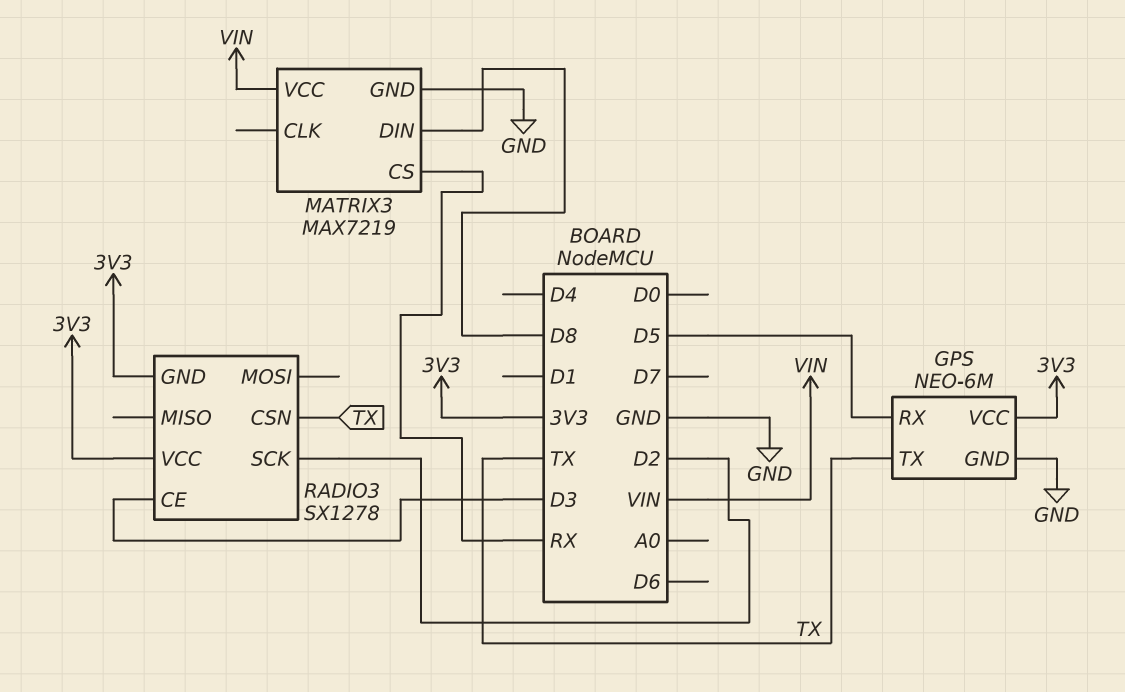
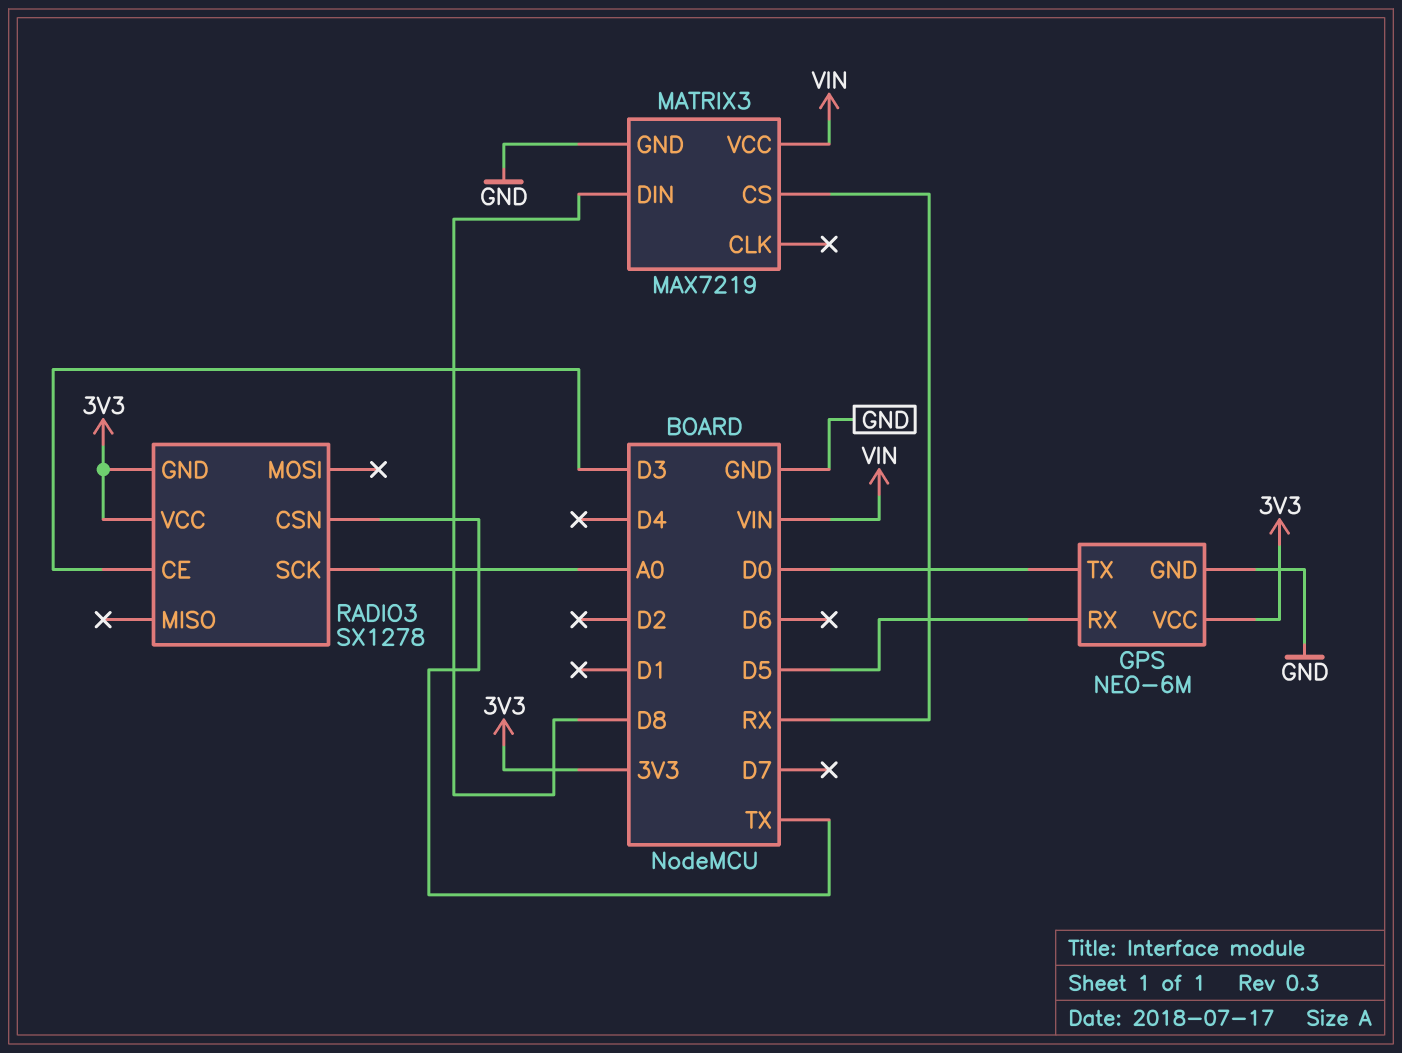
GPS pin TX: TX -> D0
RADIO3 pin SCK: D2 -> A0

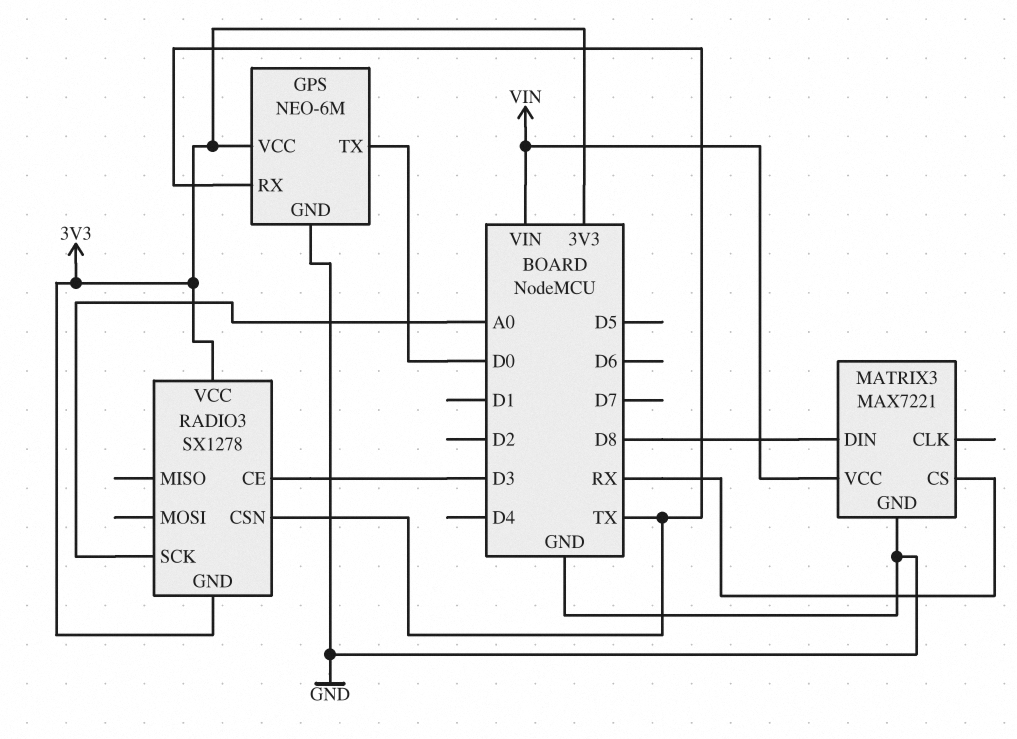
GPS pin RX: D5 -> TX
MATRIX3: MAX7219 -> MAX7221

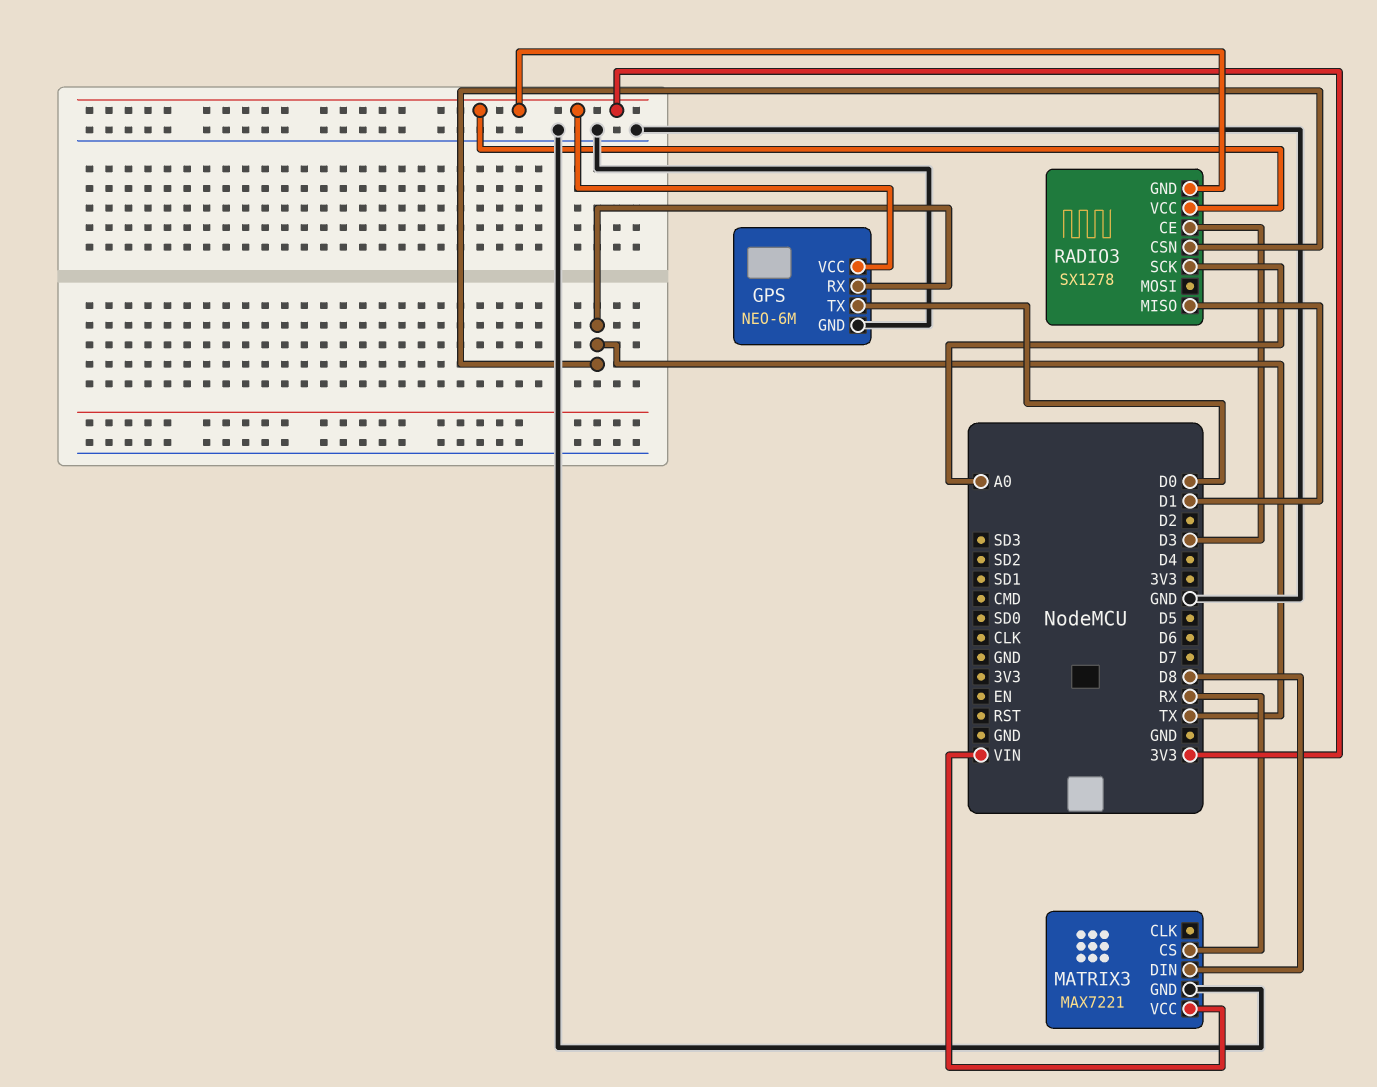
RADIO3 pin MISO: none -> D1

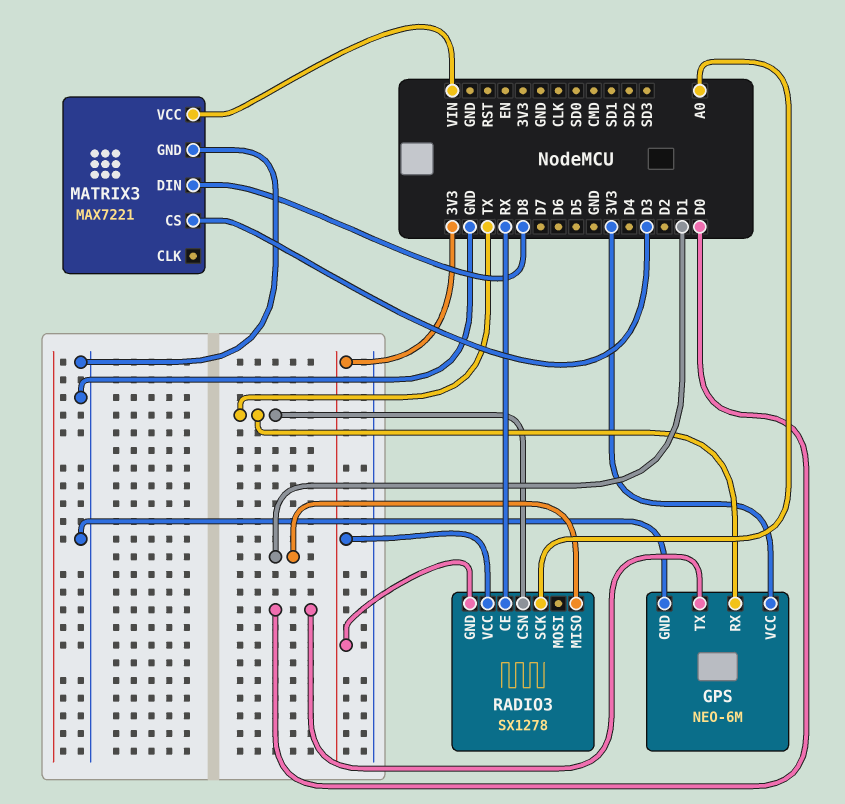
MATRIX3 pin CS: RX -> D3
RADIO3 pin CE: D3 -> RX

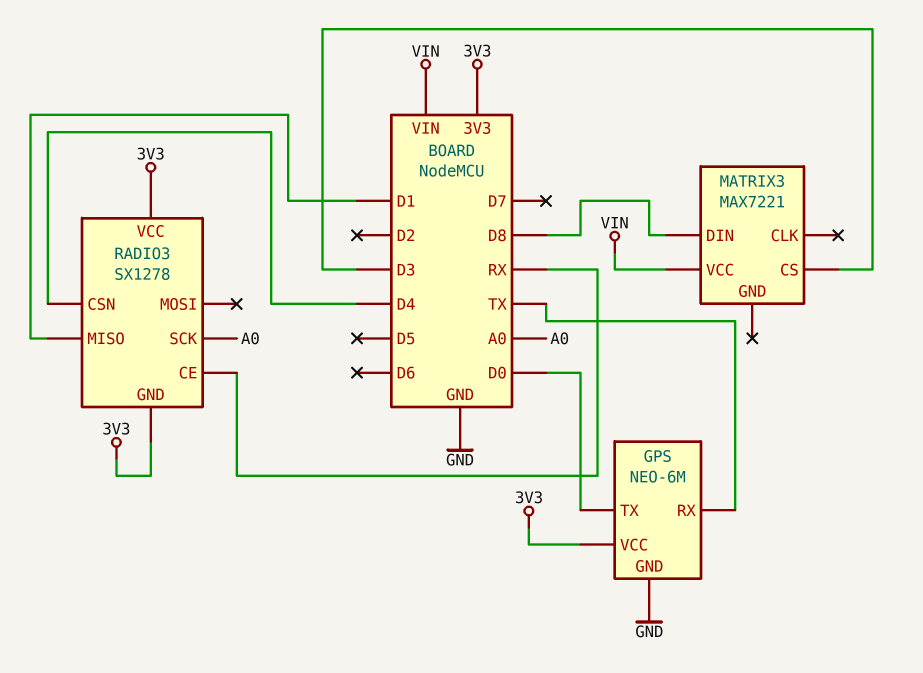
MATRIX3 pin GND: GND -> none
RADIO3 pin CSN: TX -> D4

